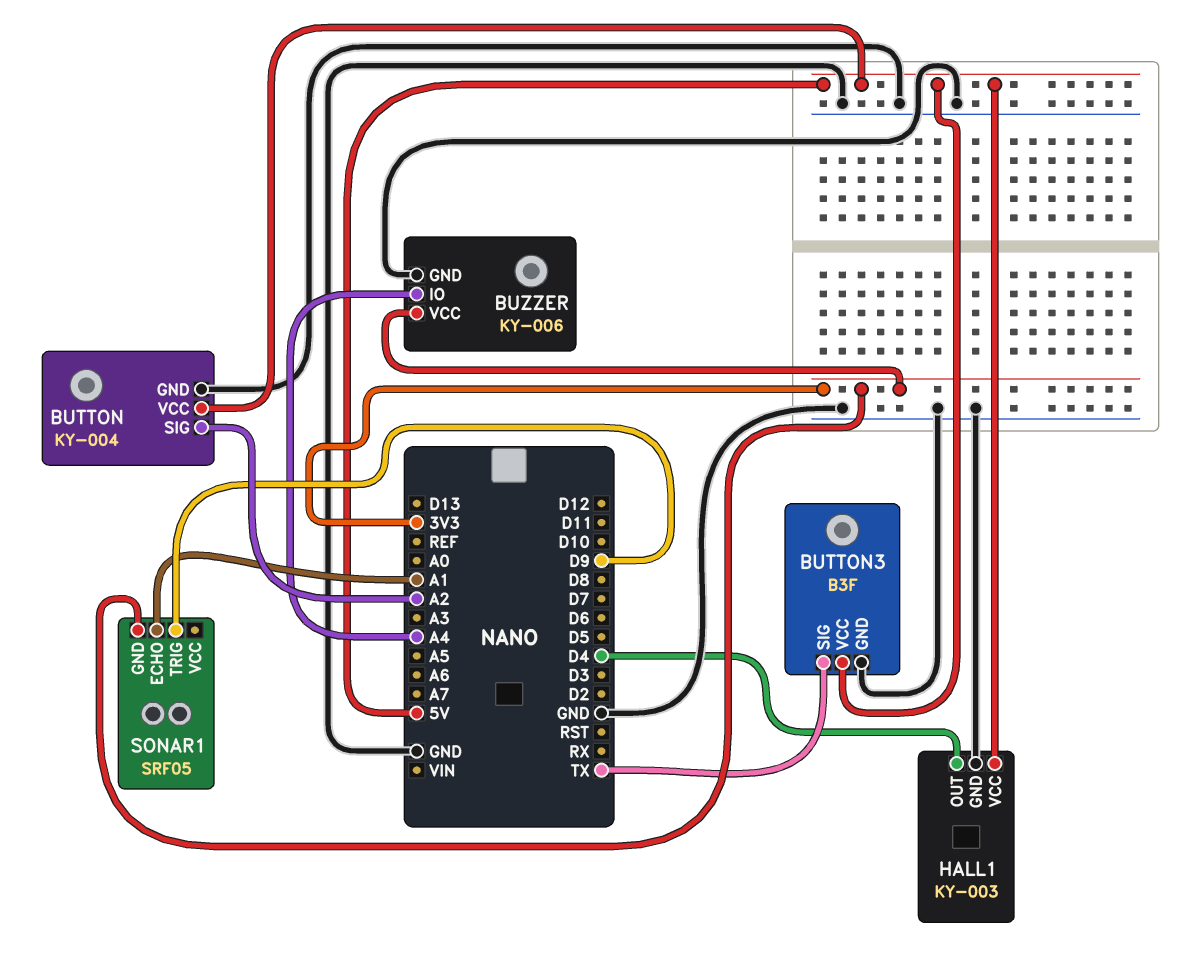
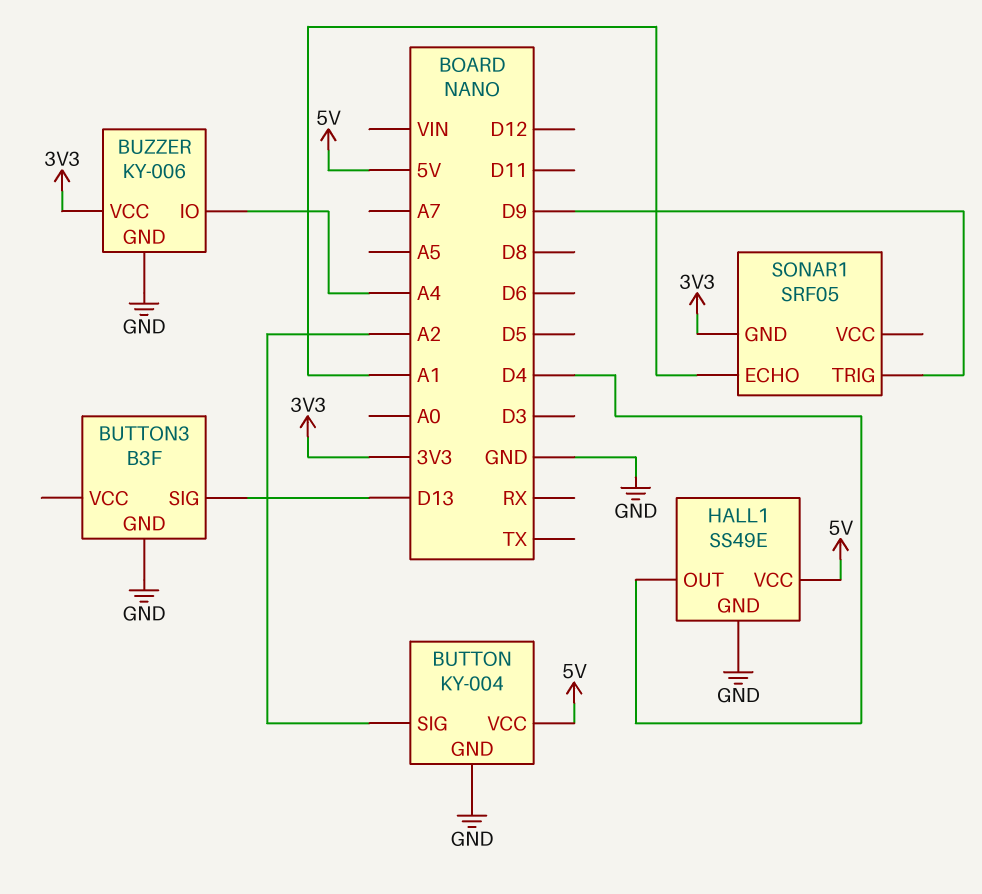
BUTTON3 pin SIG: TX -> D13
BUTTON3 pin VCC: 5V -> none
HALL1: KY-003 -> SS49E

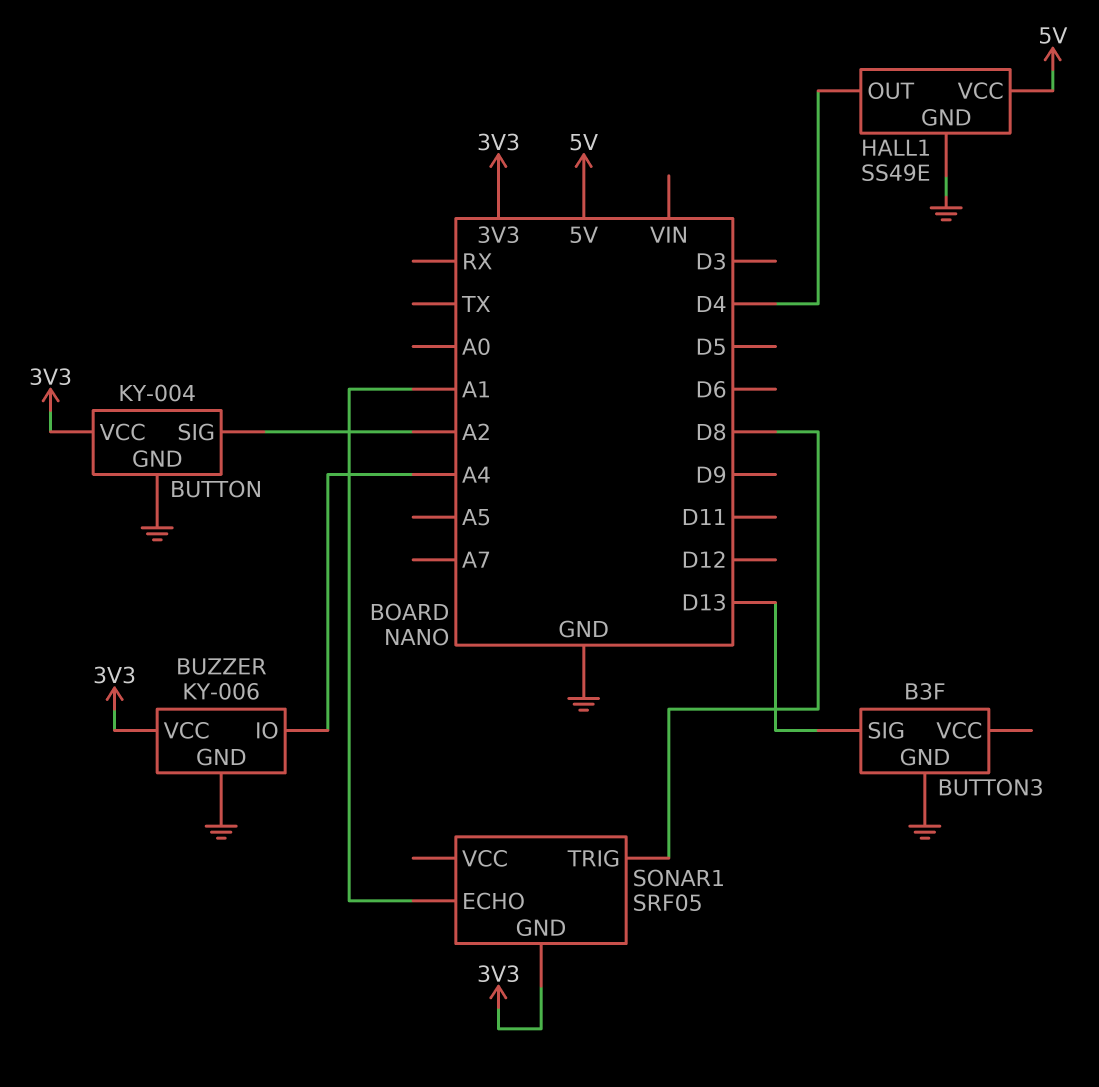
BUTTON pin VCC: 5V -> 3V3
SONAR1 pin TRIG: D9 -> D8

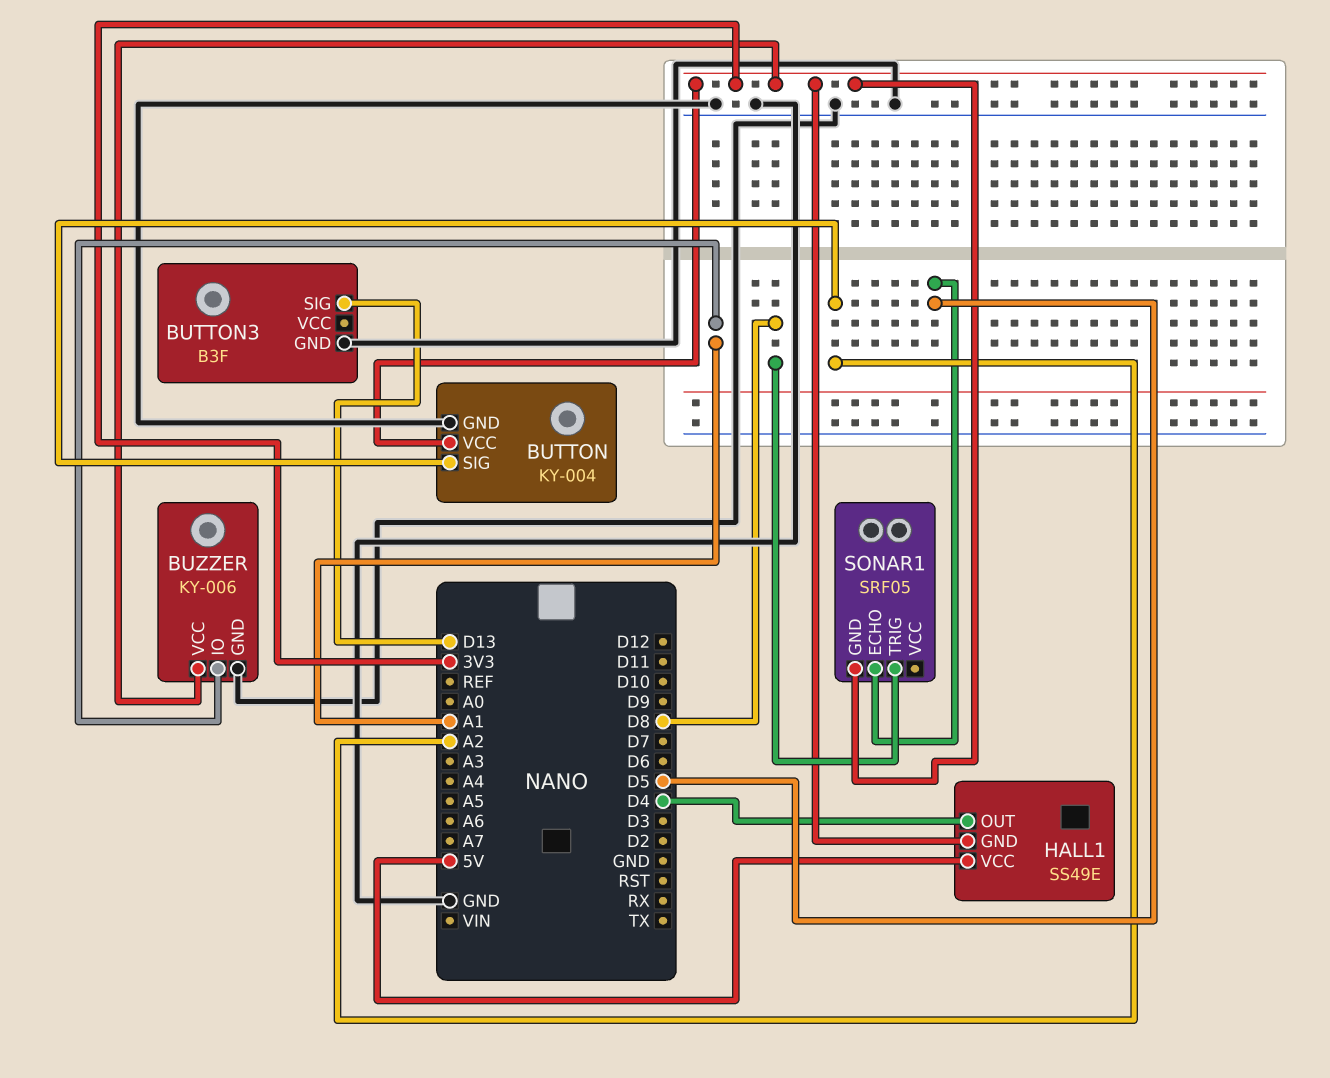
BUZZER pin IO: A4 -> A1
HALL1 pin GND: GND -> 3V3
SONAR1 pin ECHO: A1 -> D5

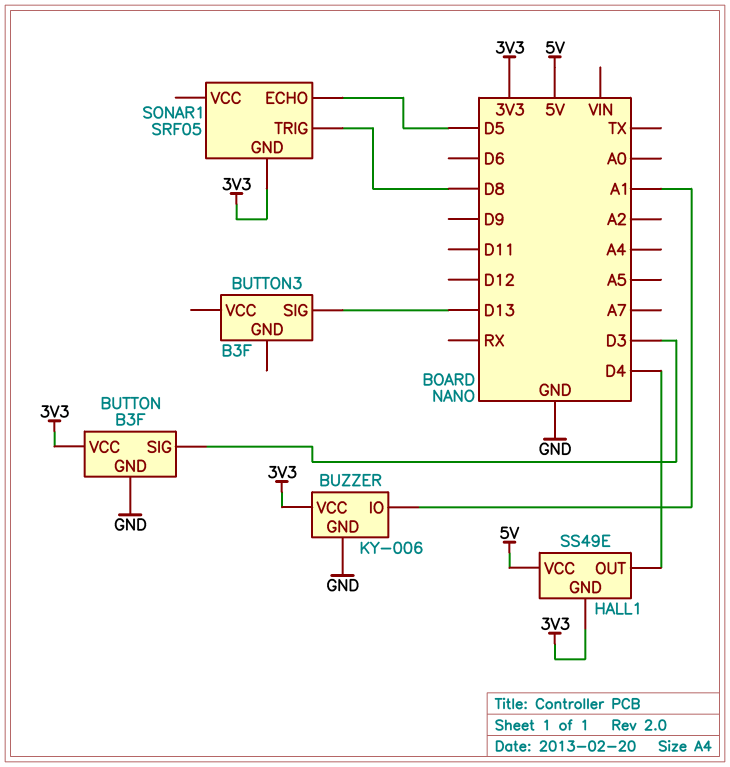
BUTTON: KY-004 -> B3F
BUTTON pin SIG: A2 -> D3
BUTTON3 pin GND: GND -> none

